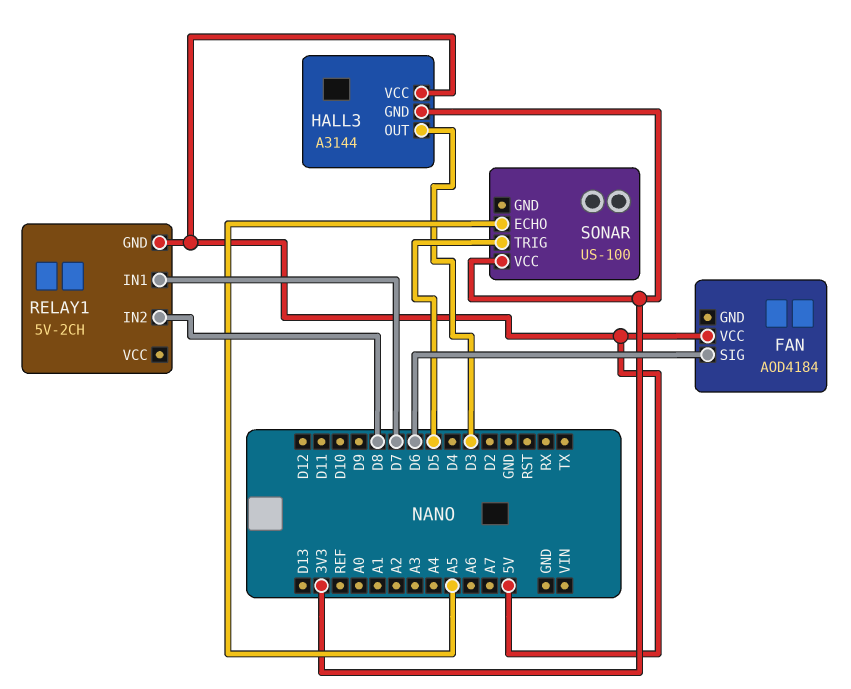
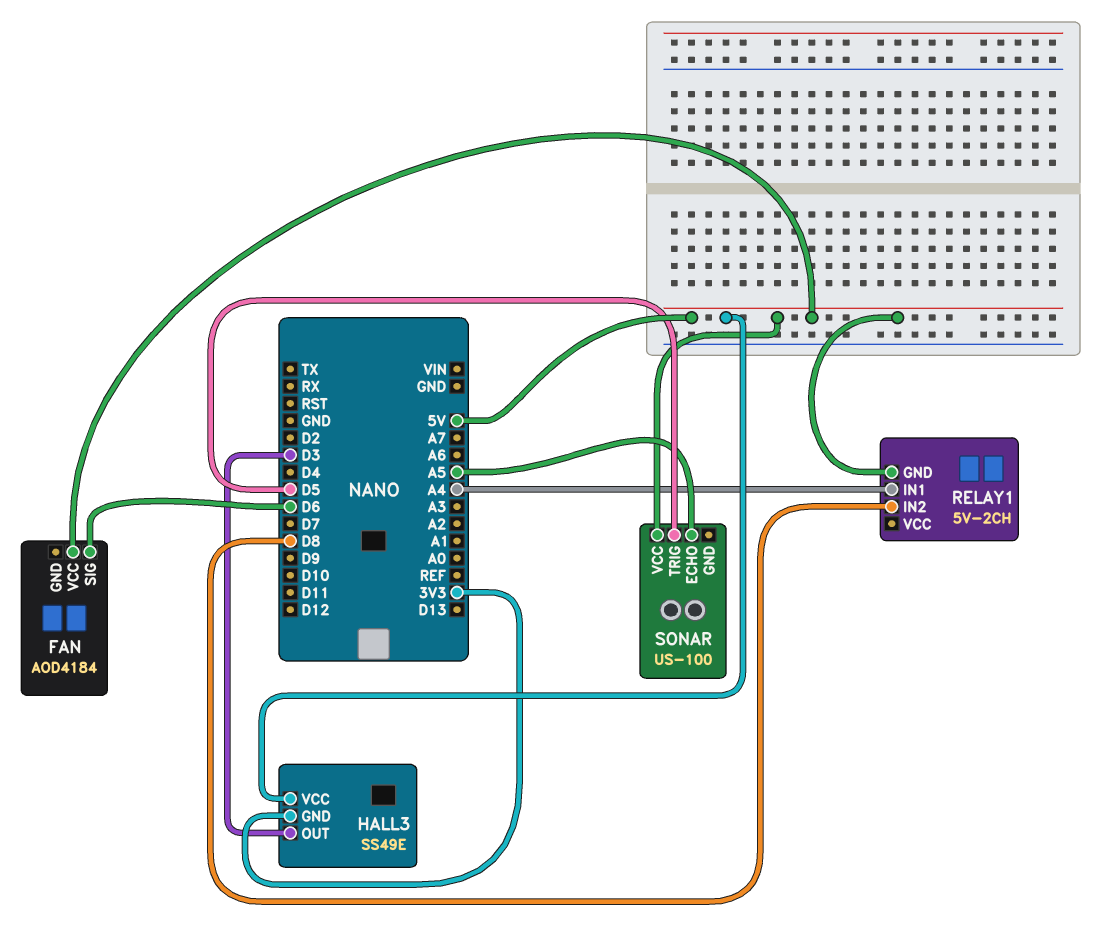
HALL3: A3144 -> SS49E
RELAY1 pin IN1: D7 -> A4
SONAR pin VCC: 3V3 -> 5V

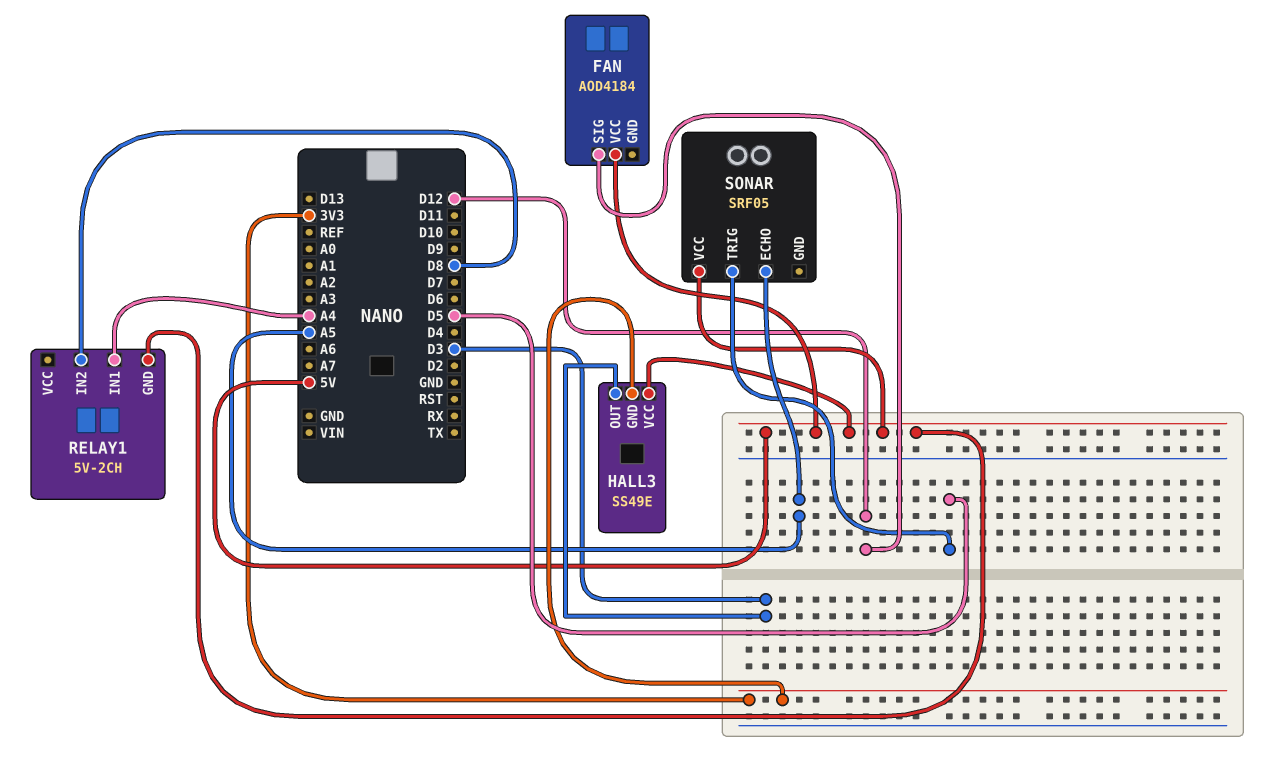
FAN pin SIG: D6 -> D12
SONAR: US-100 -> SRF05

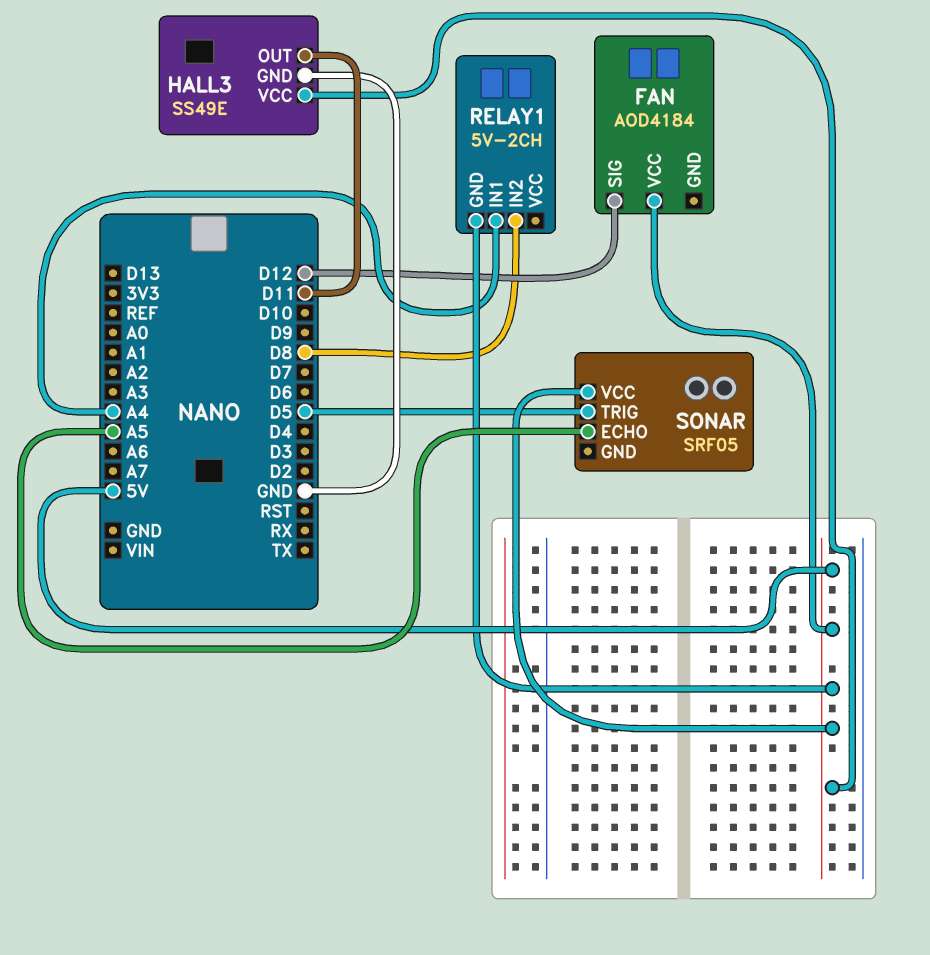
HALL3 pin GND: 3V3 -> GND
HALL3 pin OUT: D3 -> D11

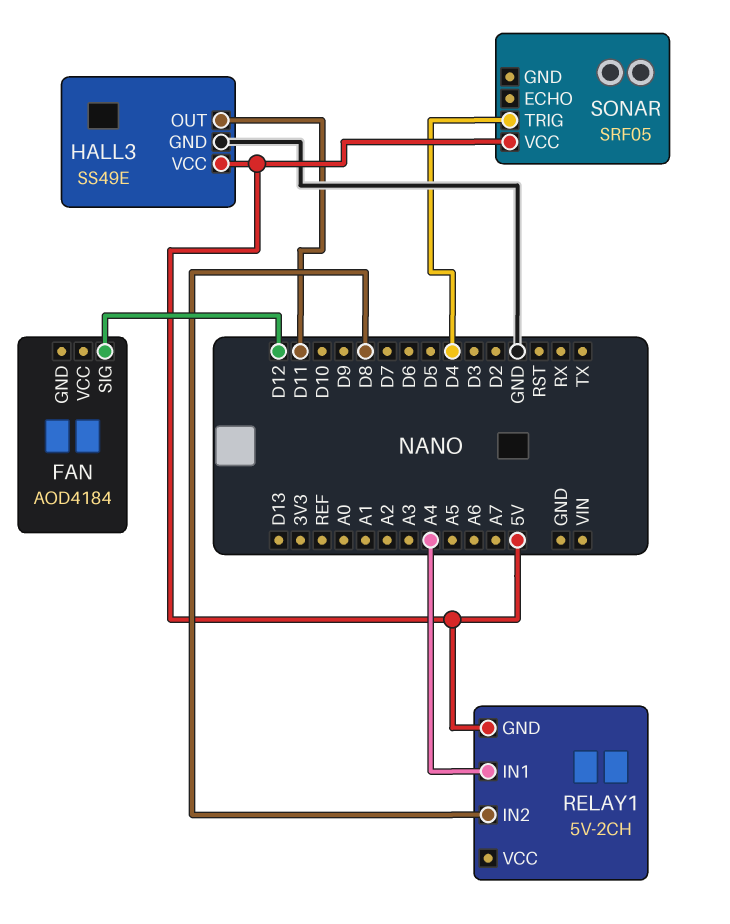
FAN pin VCC: 5V -> none
SONAR pin ECHO: A5 -> none
SONAR pin TRIG: D5 -> D4

